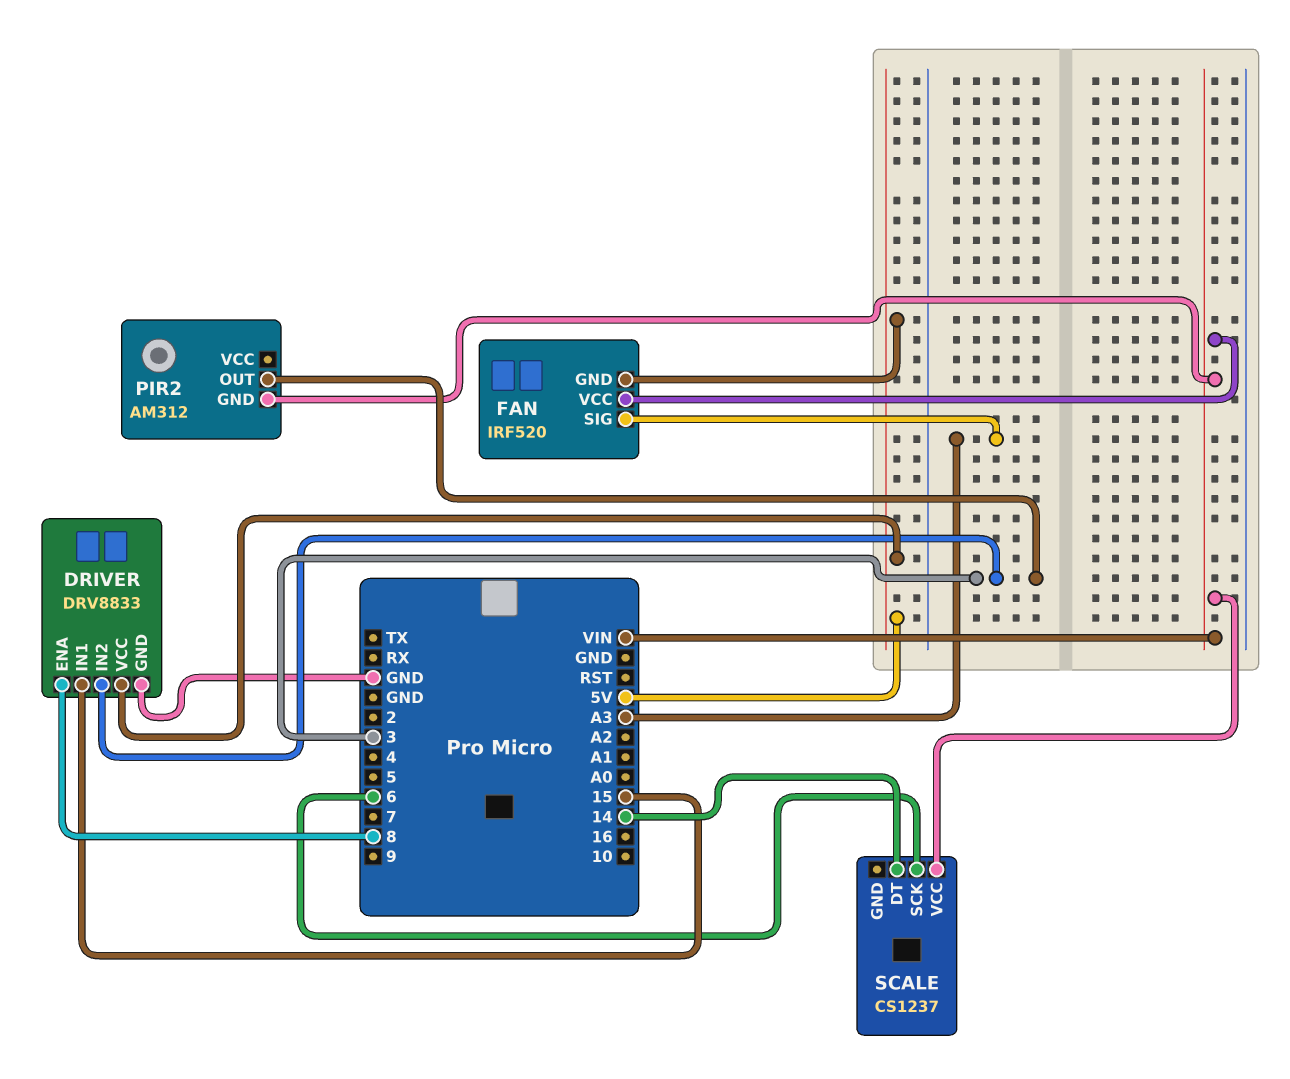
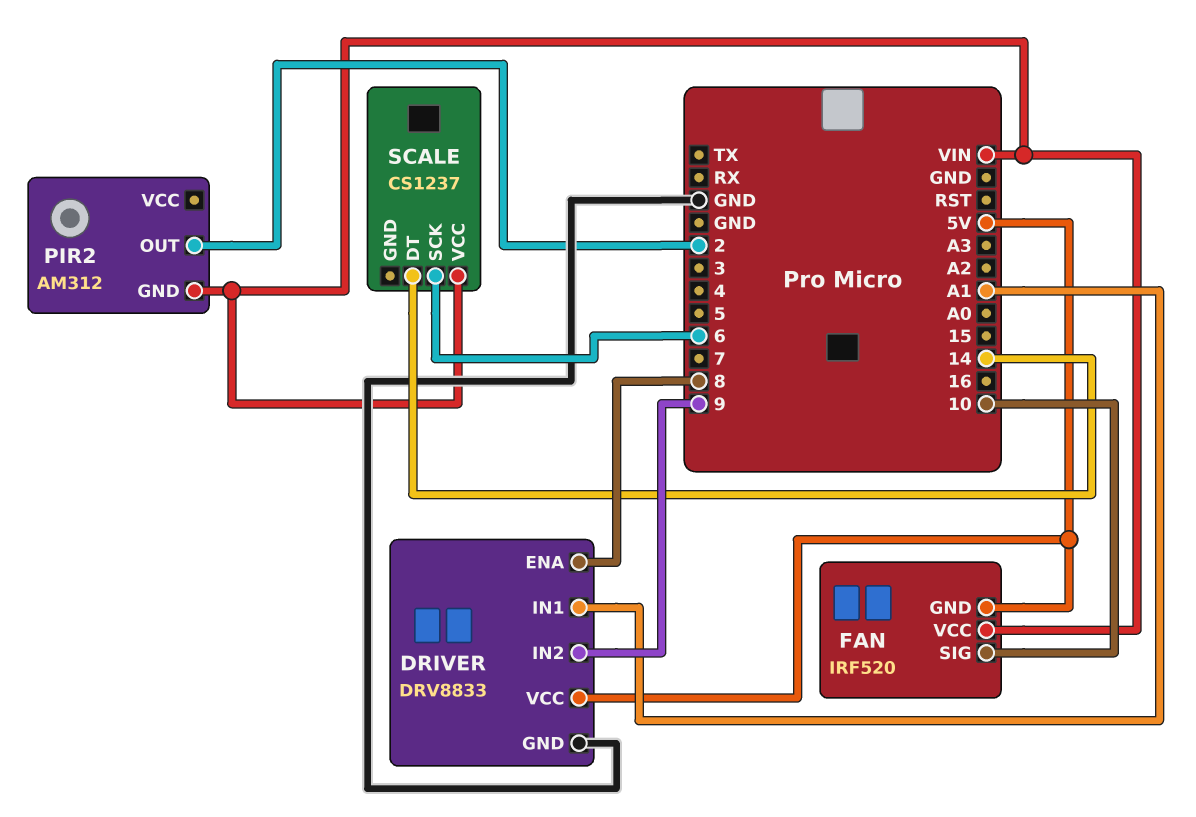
DRIVER pin IN1: 15 -> A1
DRIVER pin IN2: 3 -> 9
FAN pin SIG: A3 -> 10
PIR2 pin OUT: 3 -> 2

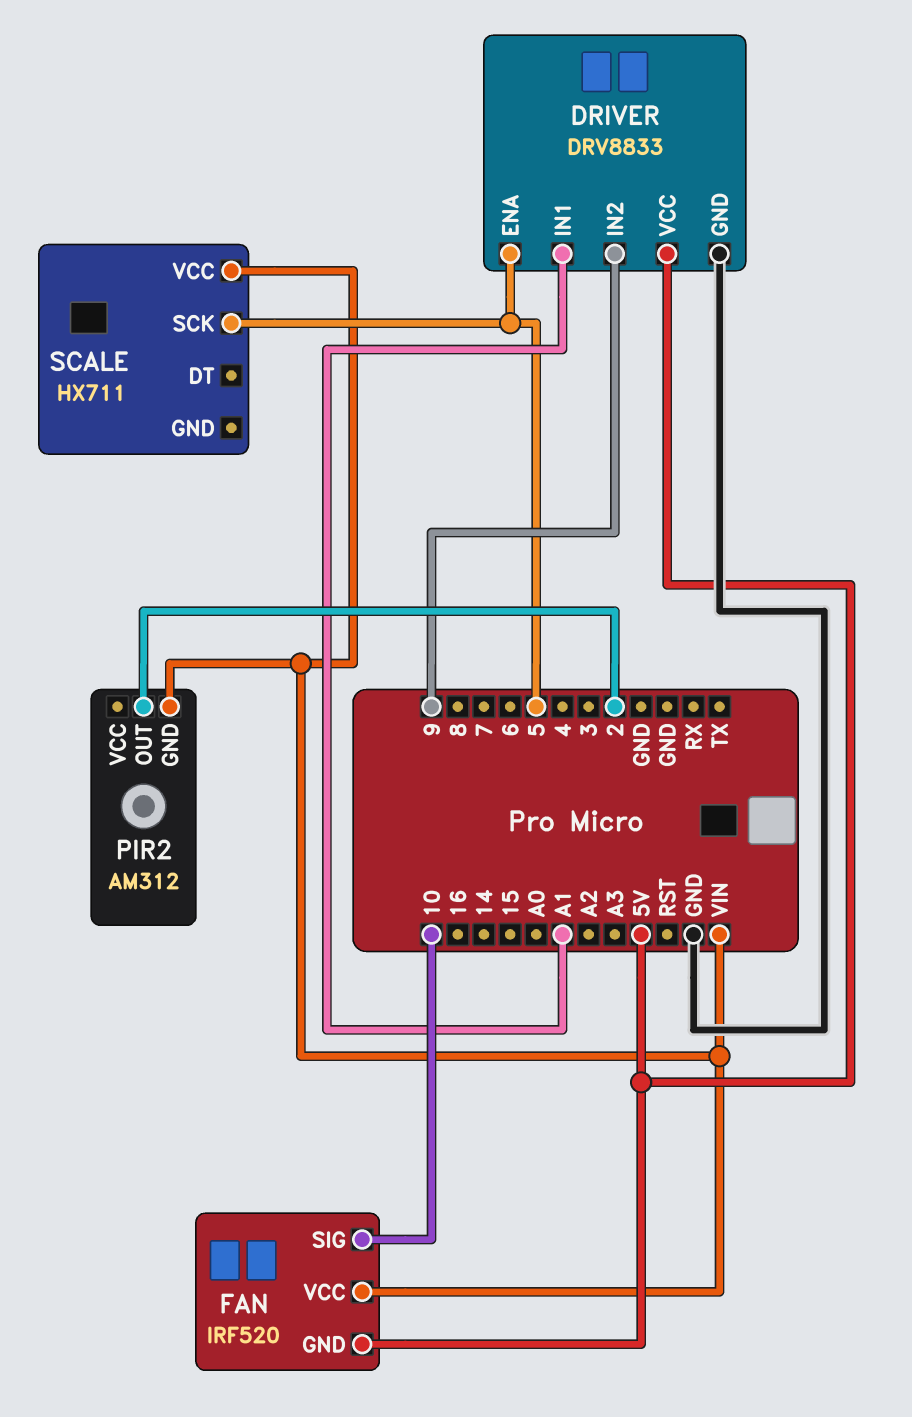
DRIVER pin ENA: 8 -> 5
SCALE: CS1237 -> HX711
SCALE pin DT: 14 -> none
SCALE pin SCK: 6 -> 5

